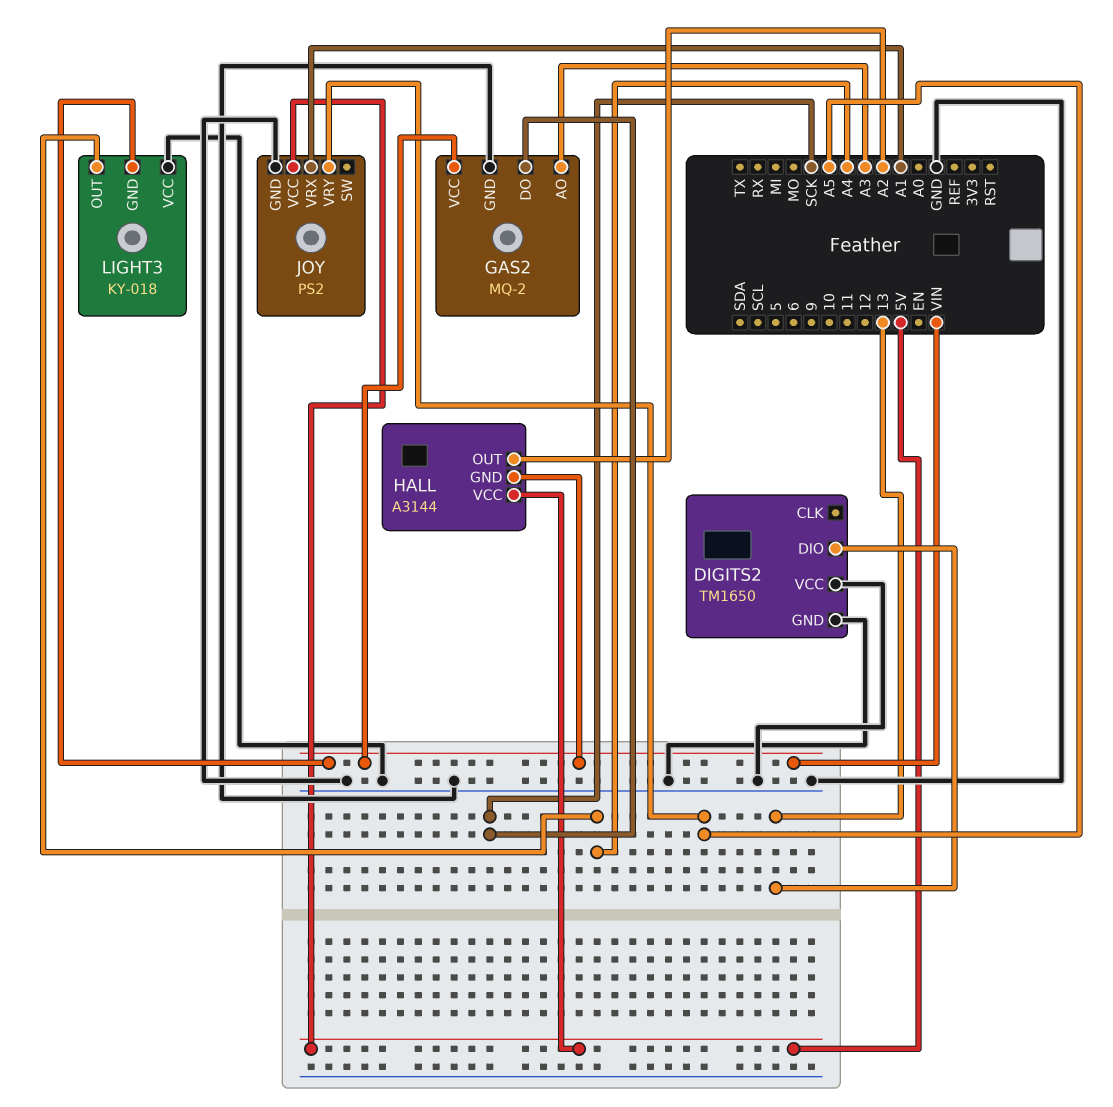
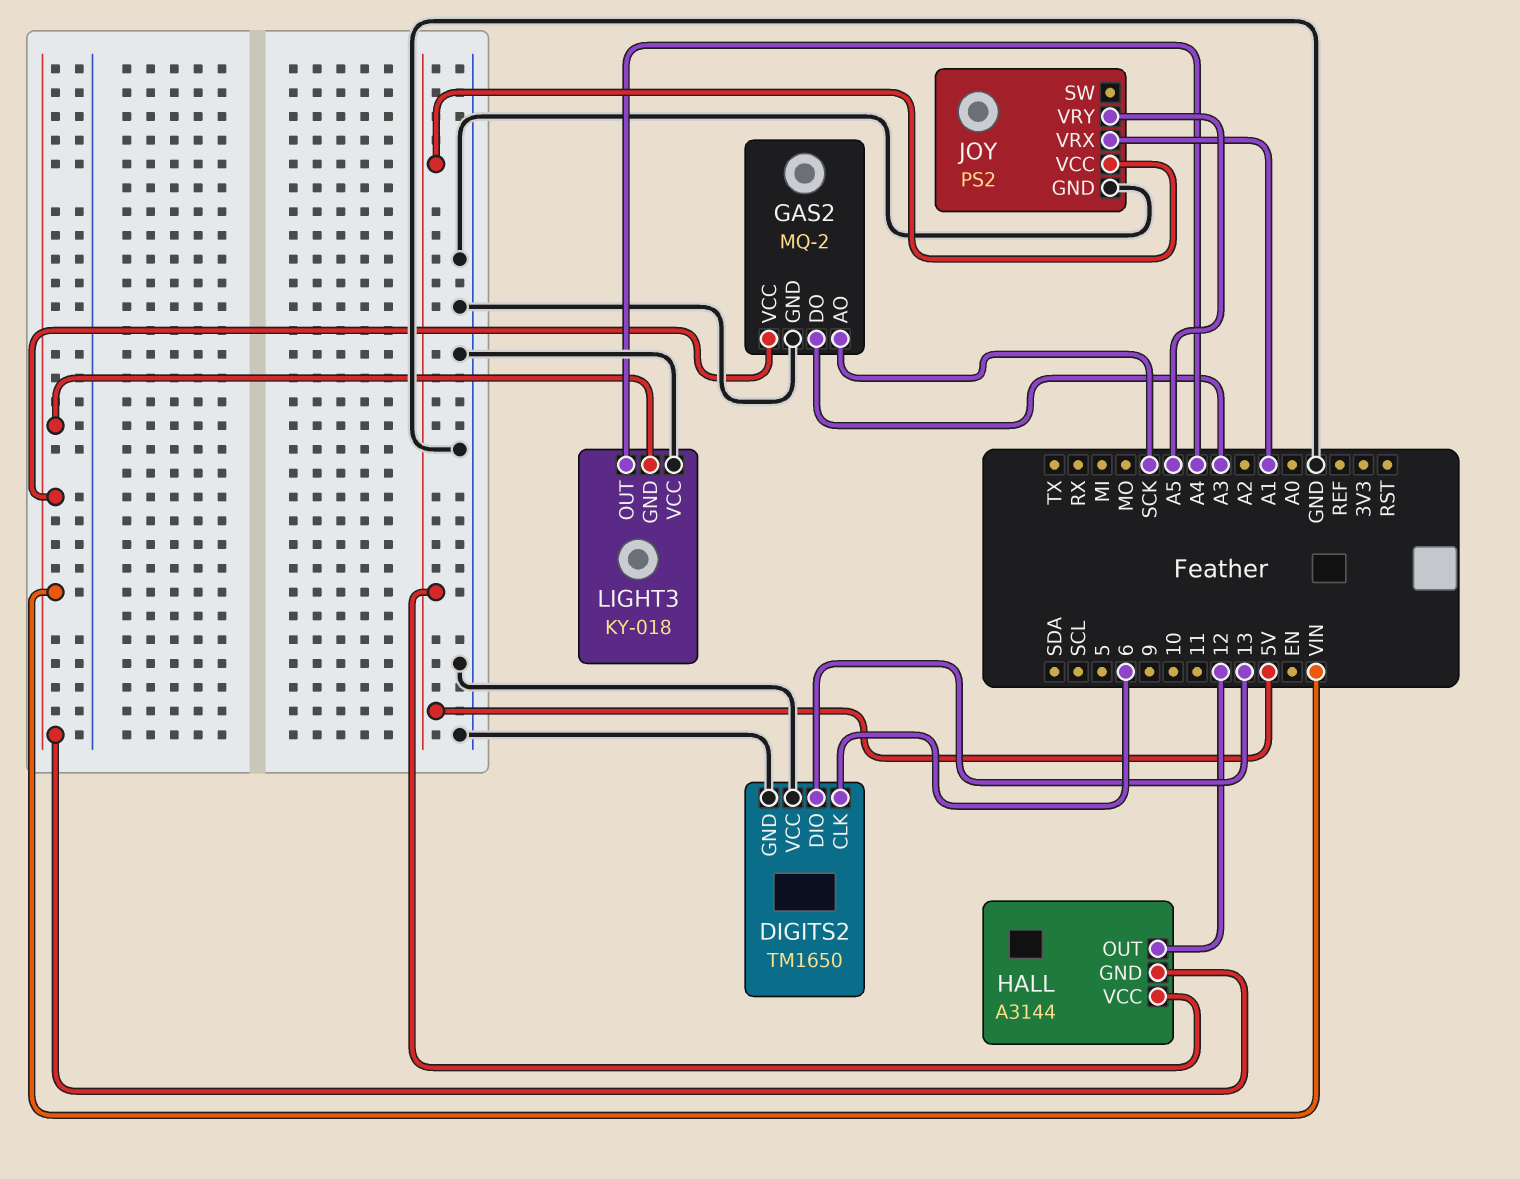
DIGITS2 pin CLK: none -> 6
GAS2 pin AO: A3 -> SCK
GAS2 pin DO: SCK -> A3
HALL pin OUT: A2 -> 12

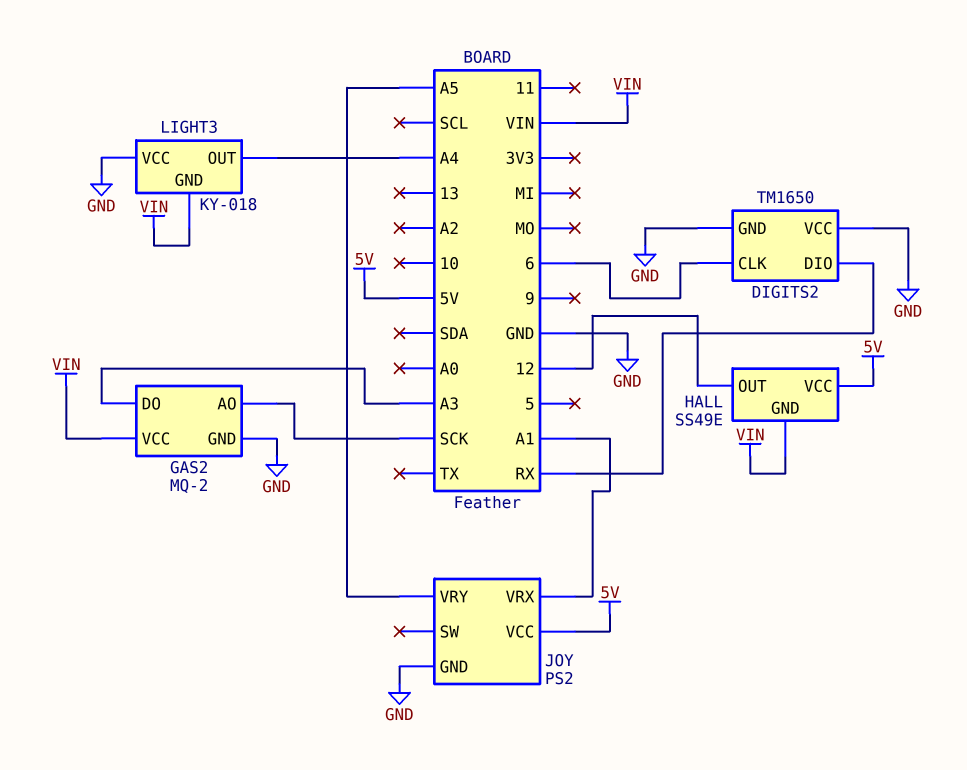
DIGITS2 pin DIO: 13 -> RX
HALL: A3144 -> SS49E

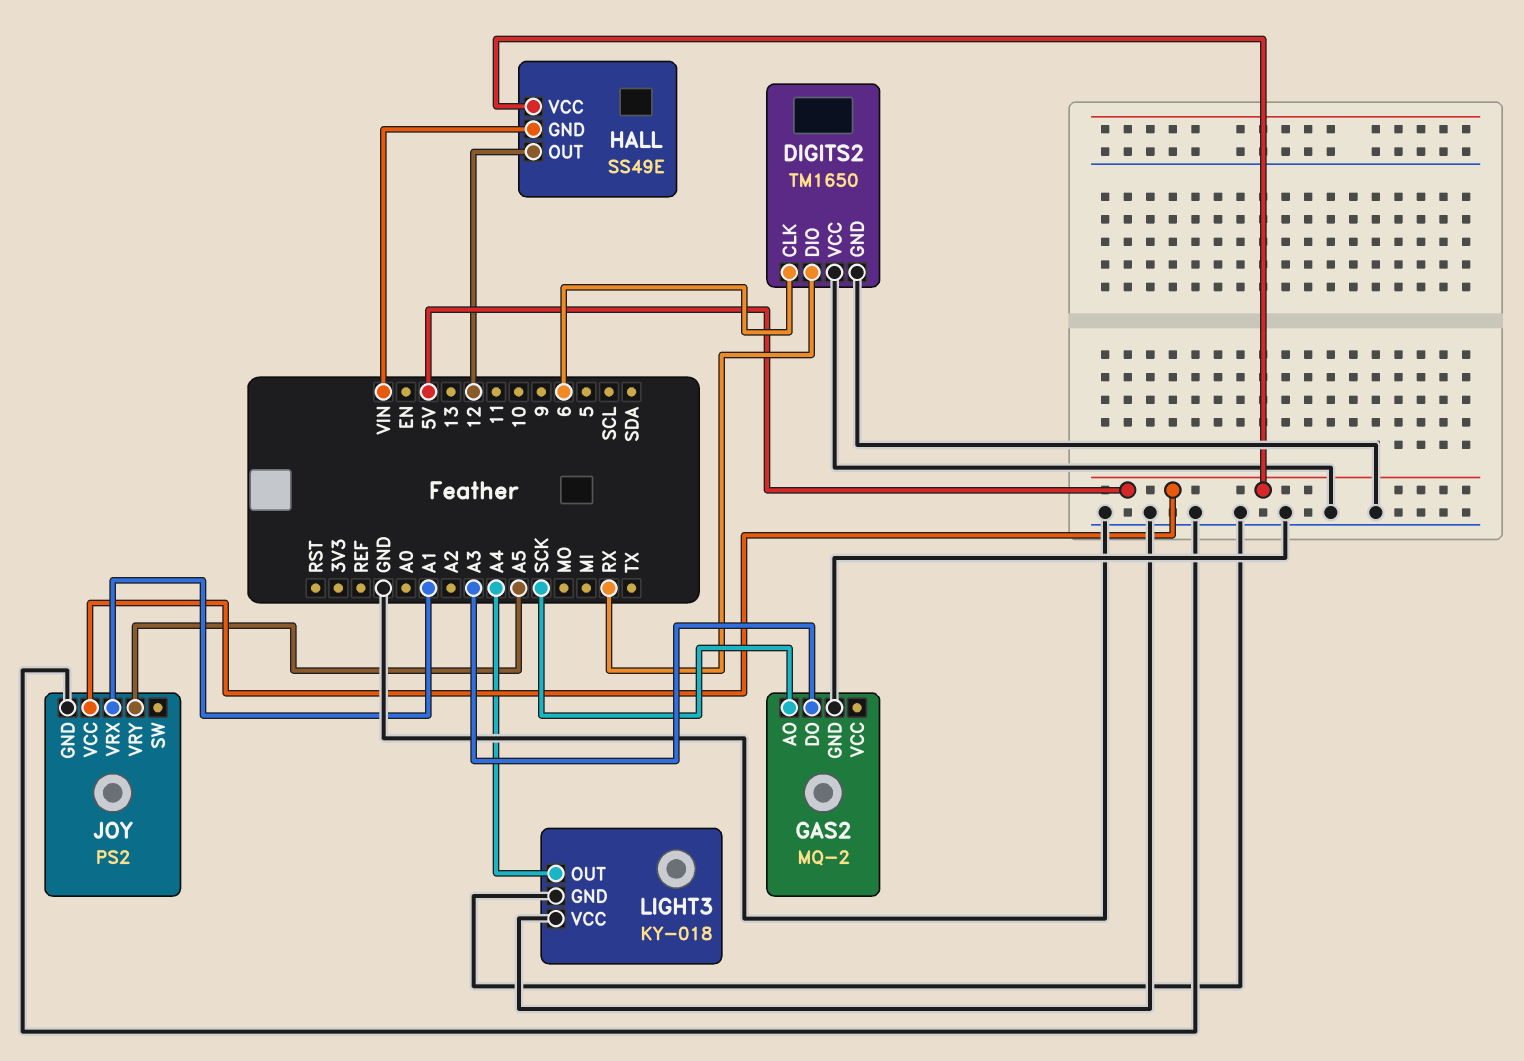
GAS2 pin VCC: VIN -> none
LIGHT3 pin GND: VIN -> GND

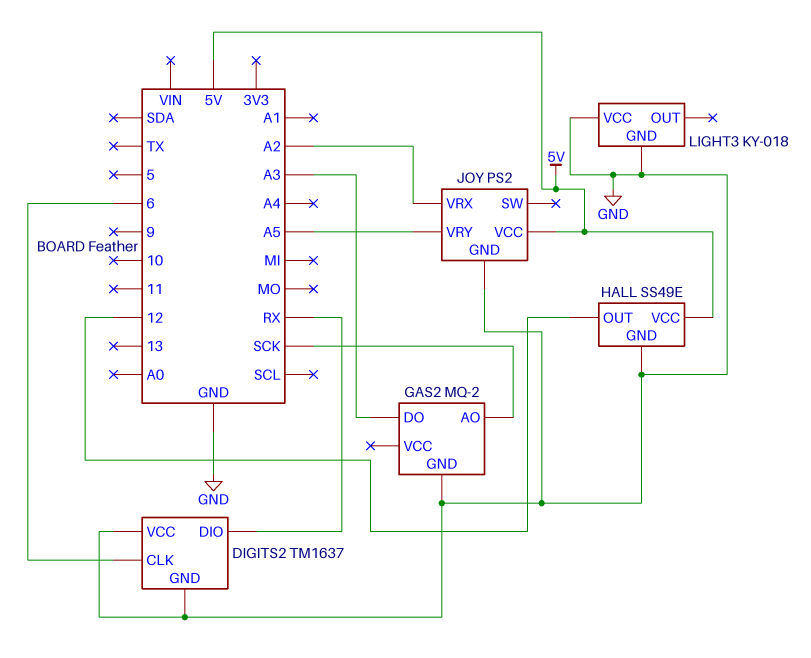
DIGITS2: TM1650 -> TM1637
HALL pin GND: VIN -> GND
JOY pin VRX: A1 -> A2
LIGHT3 pin OUT: A4 -> none

